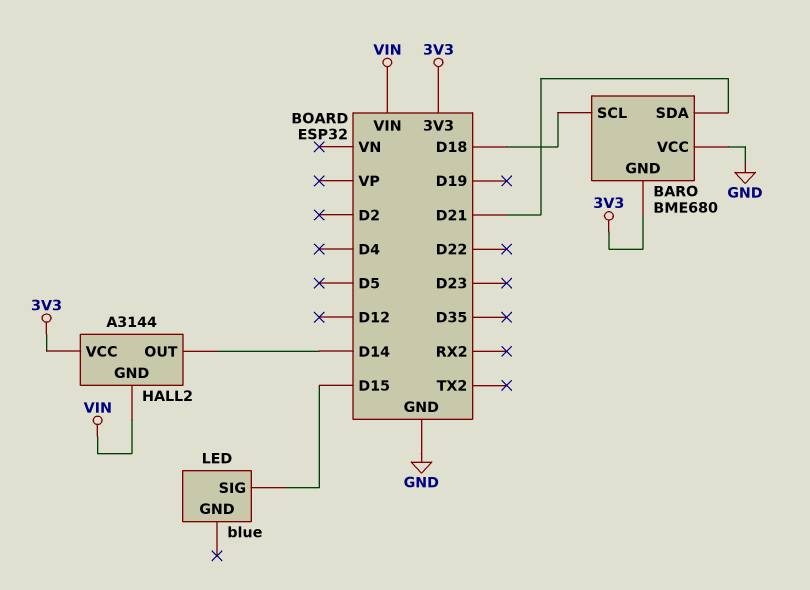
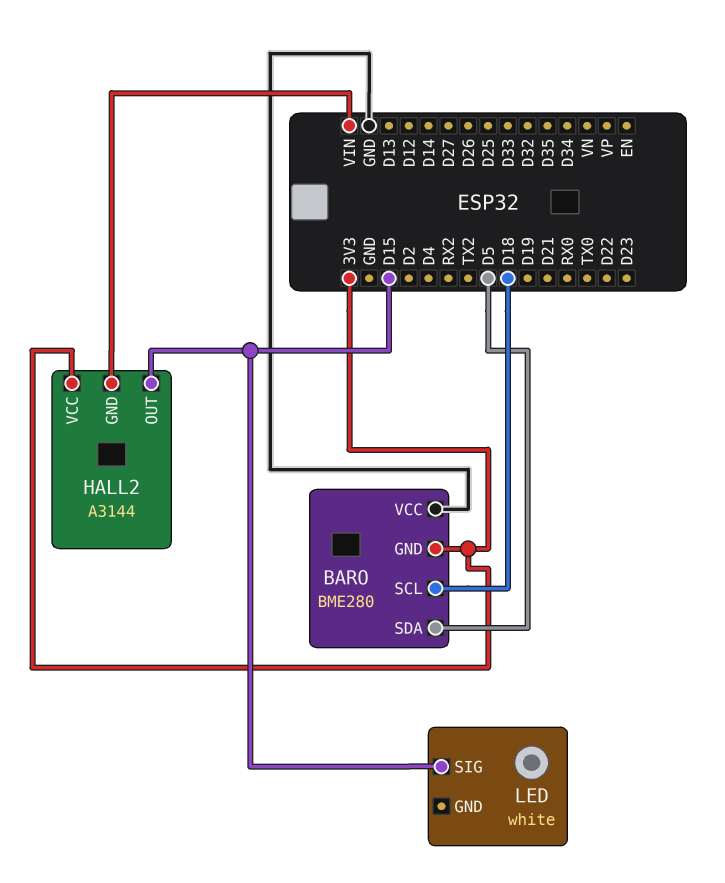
BARO: BME680 -> BME280
BARO pin SDA: D21 -> D5
HALL2 pin OUT: D14 -> D15
LED: blue -> white

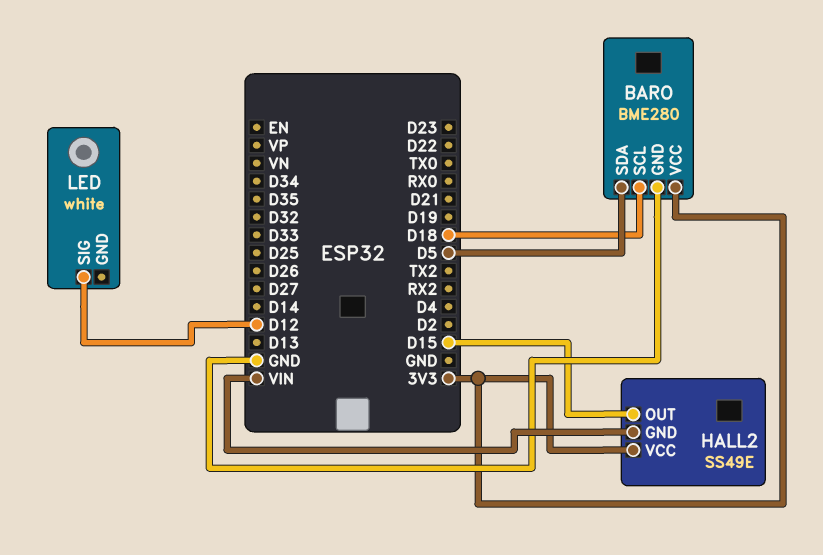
BARO pin GND: 3V3 -> GND
BARO pin VCC: GND -> 3V3
HALL2: A3144 -> SS49E
LED pin SIG: D15 -> D12

